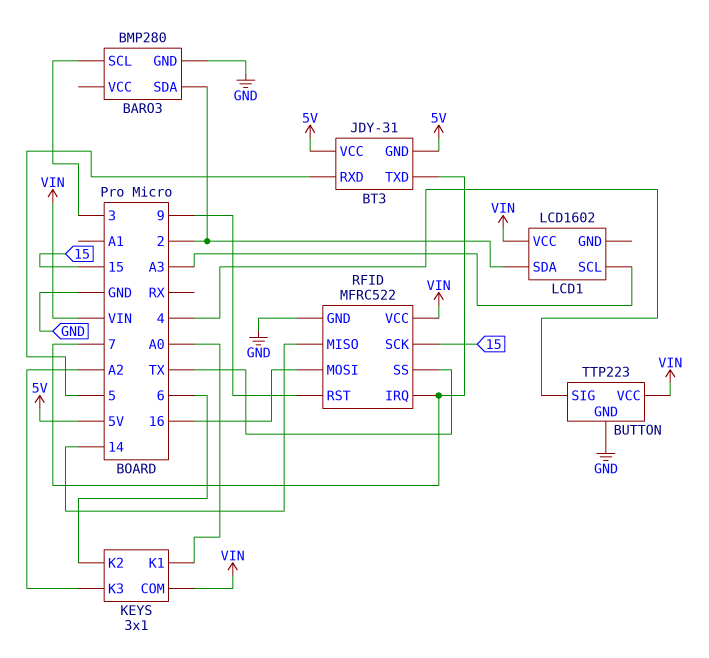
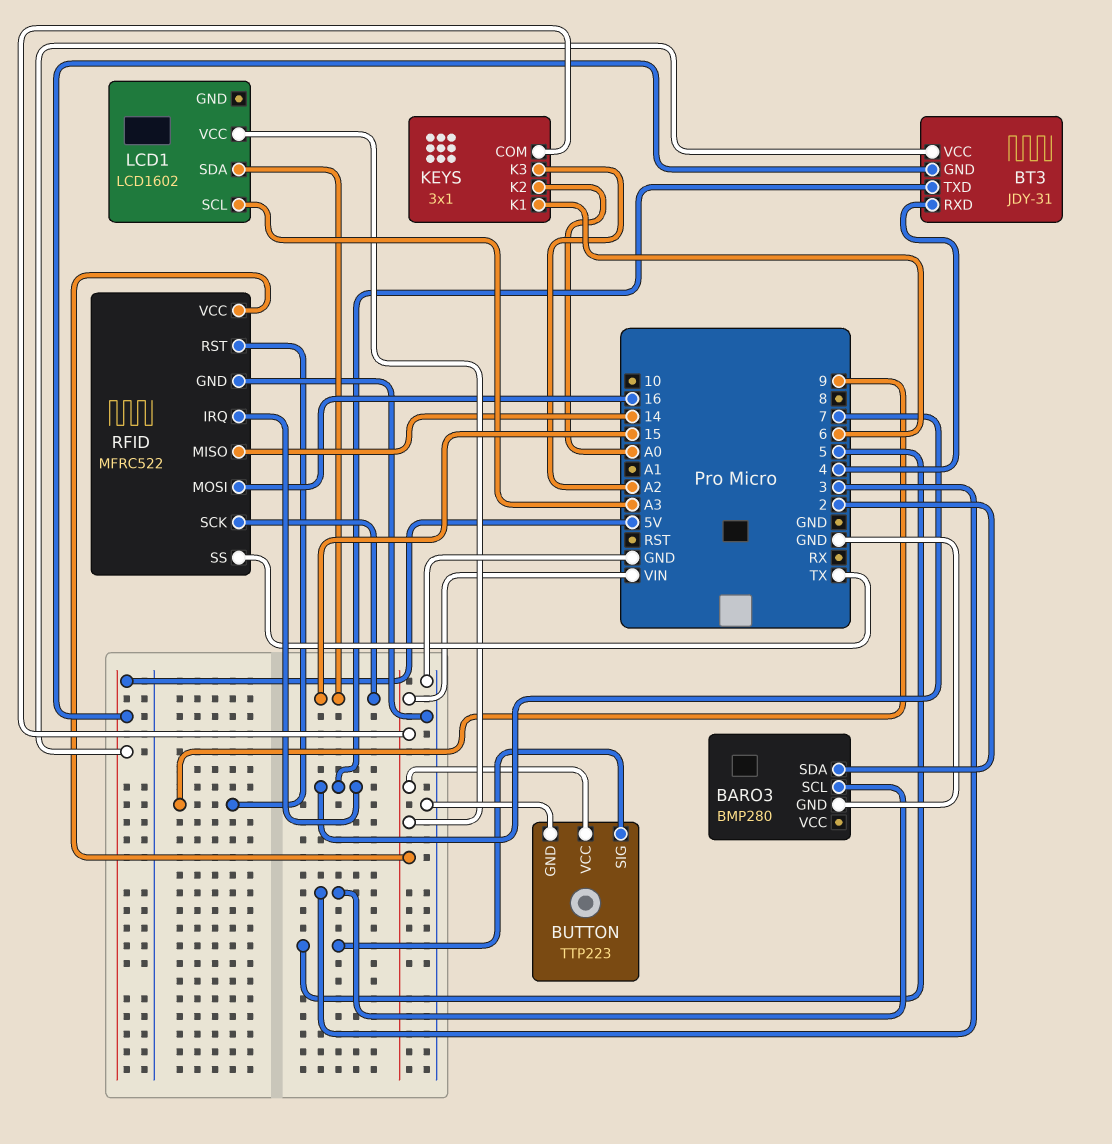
BT3 pin RXD: 5 -> 4
BUTTON pin SIG: 4 -> 5
KEYS pin K1: A0 -> 6
KEYS pin K2: 6 -> A0
LCD1 pin SDA: 2 -> 15

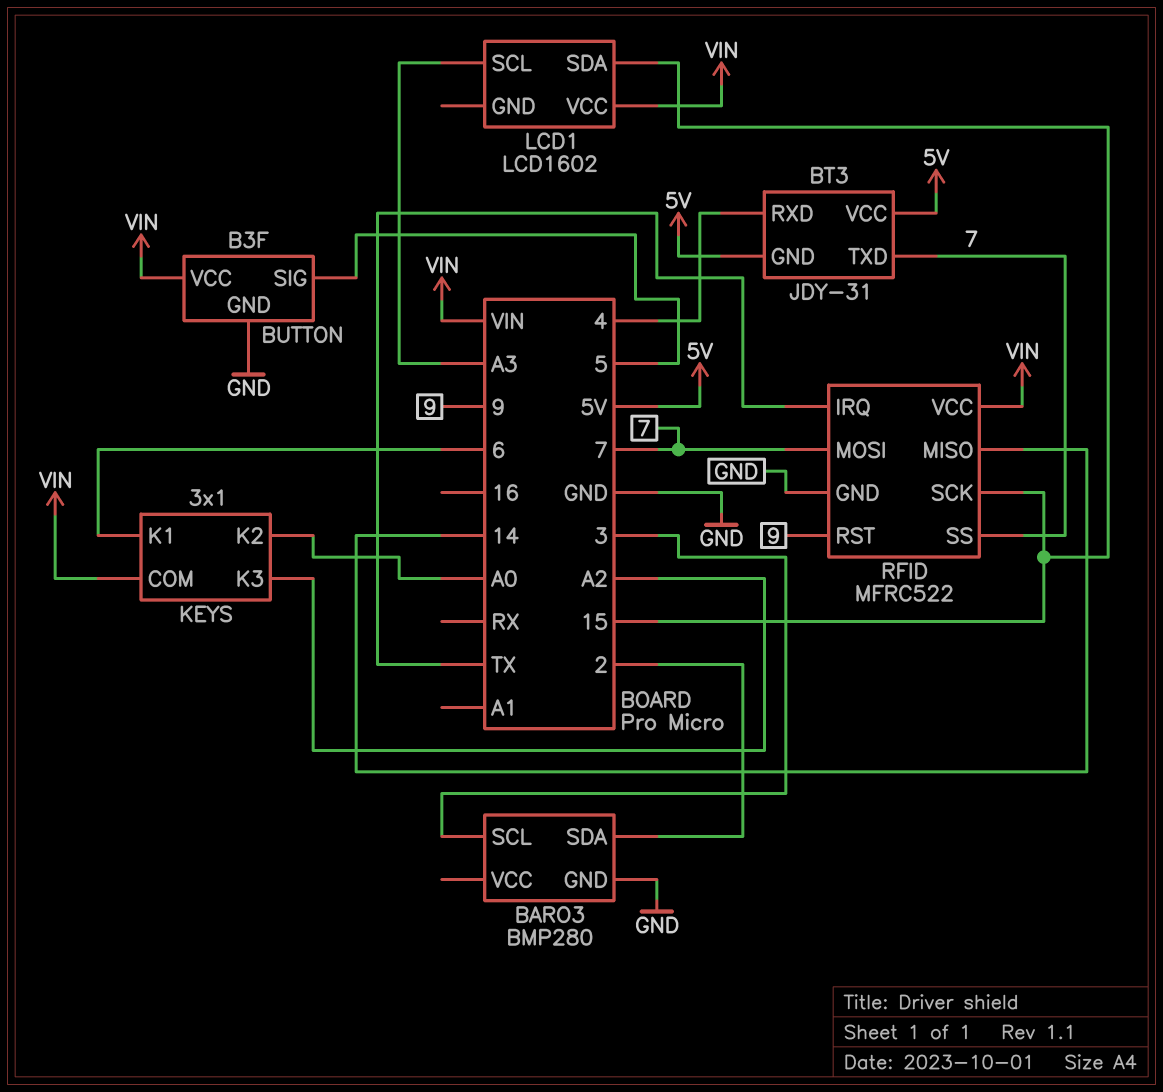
BUTTON: TTP223 -> B3F
RFID pin IRQ: 7 -> TX
RFID pin MOSI: 16 -> 7
RFID pin SS: TX -> 7

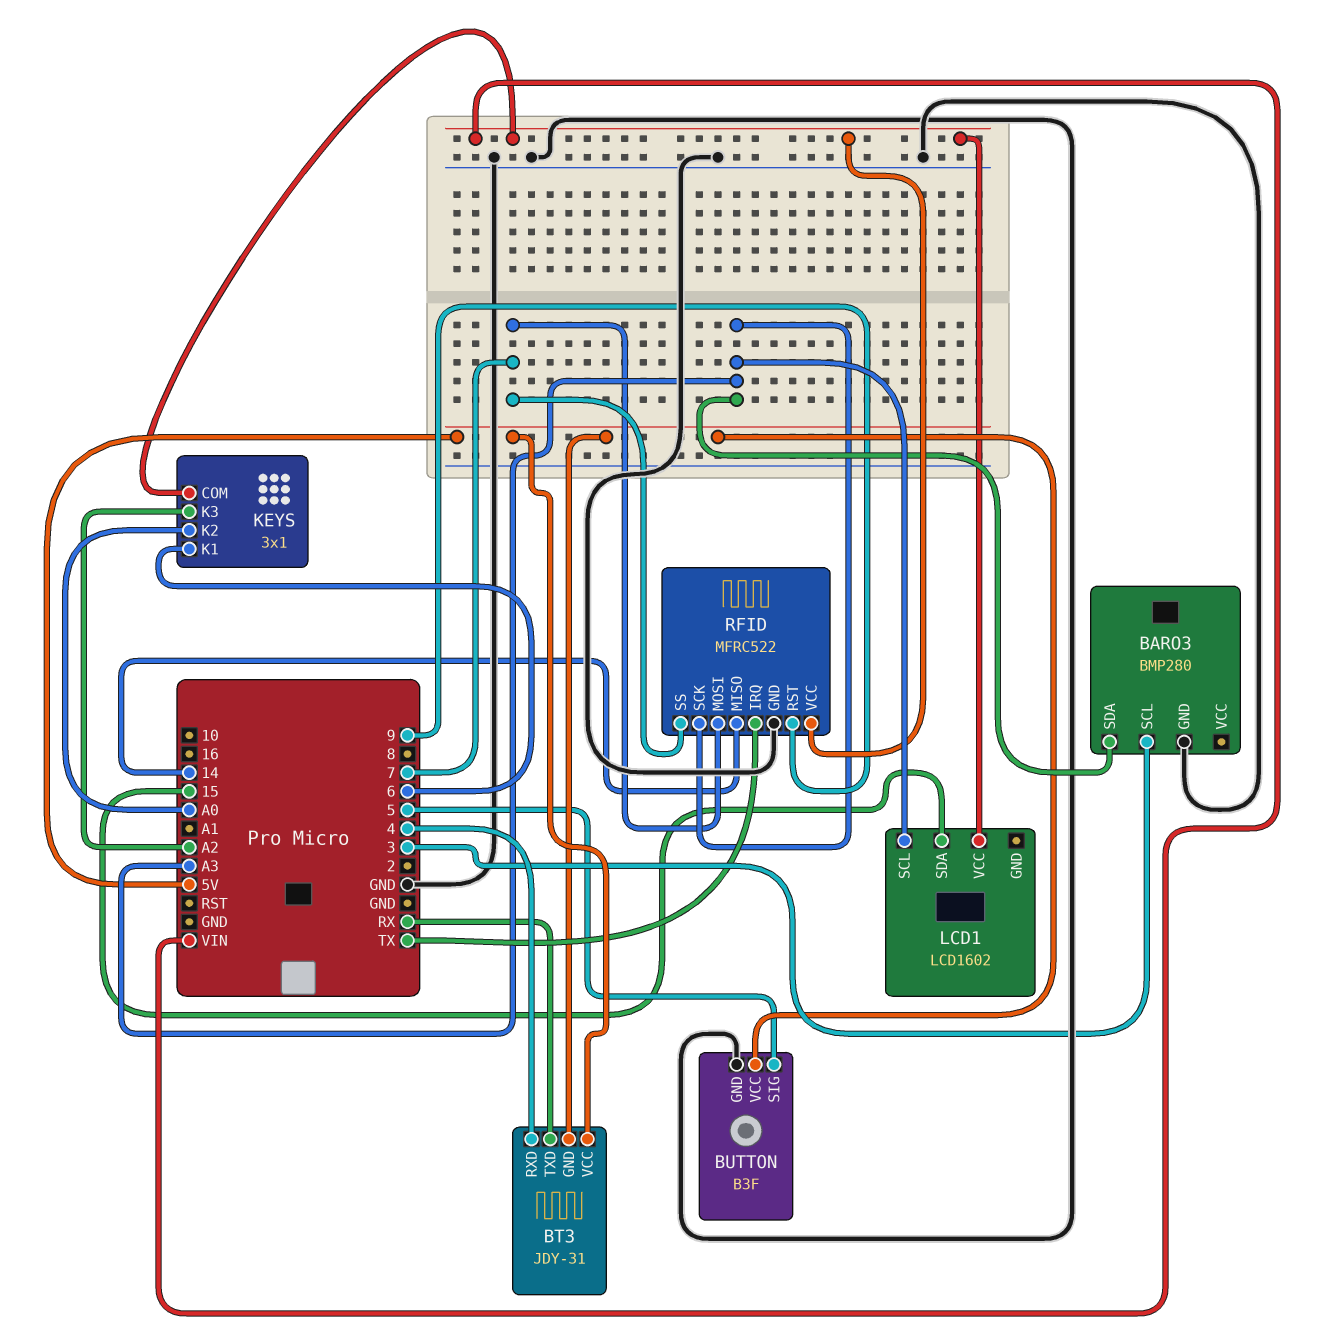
BARO3 pin SDA: 2 -> A3
BT3 pin TXD: 7 -> RX
BUTTON pin VCC: VIN -> 5V
RFID pin SCK: 15 -> A3

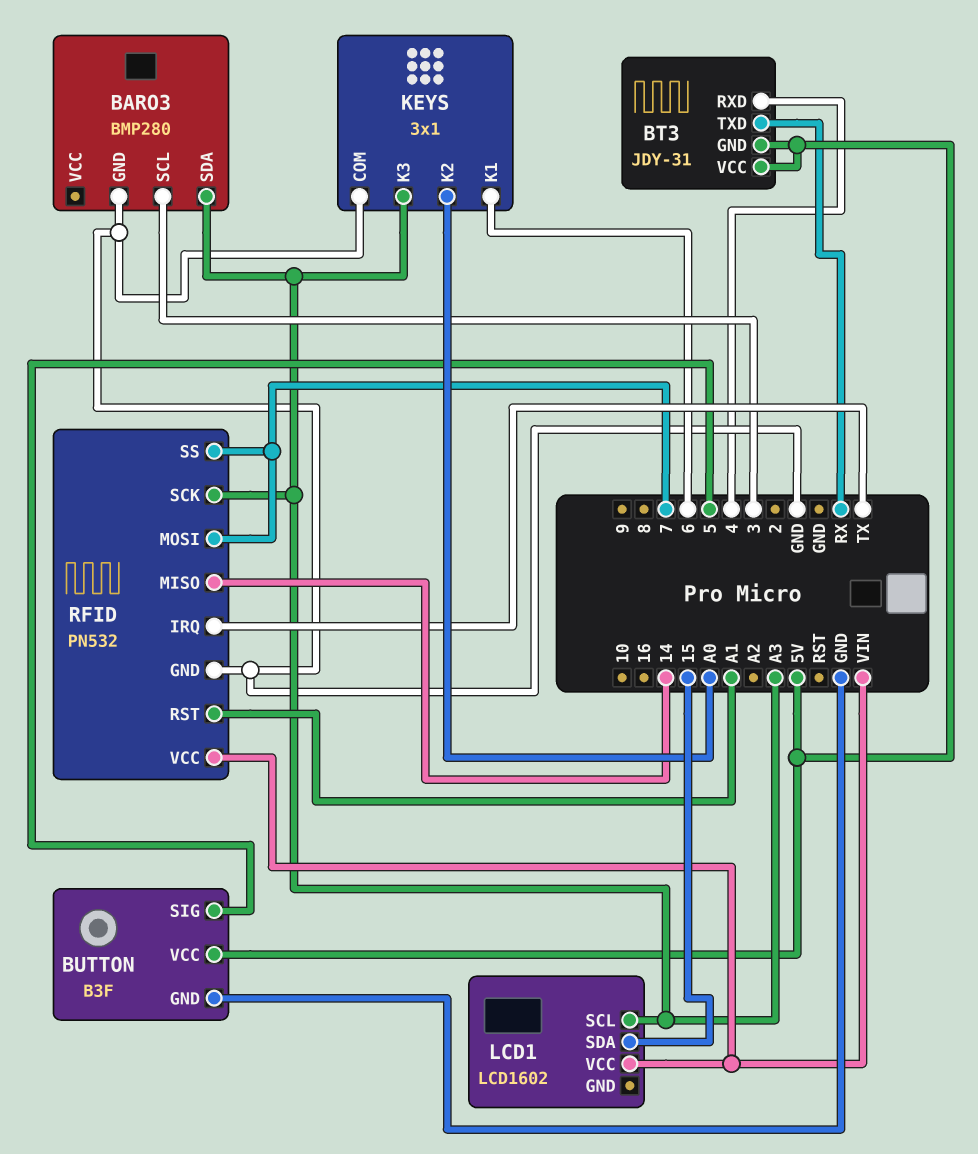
KEYS pin COM: VIN -> GND
KEYS pin K3: A2 -> A3
RFID: MFRC522 -> PN532
RFID pin RST: 9 -> A1

